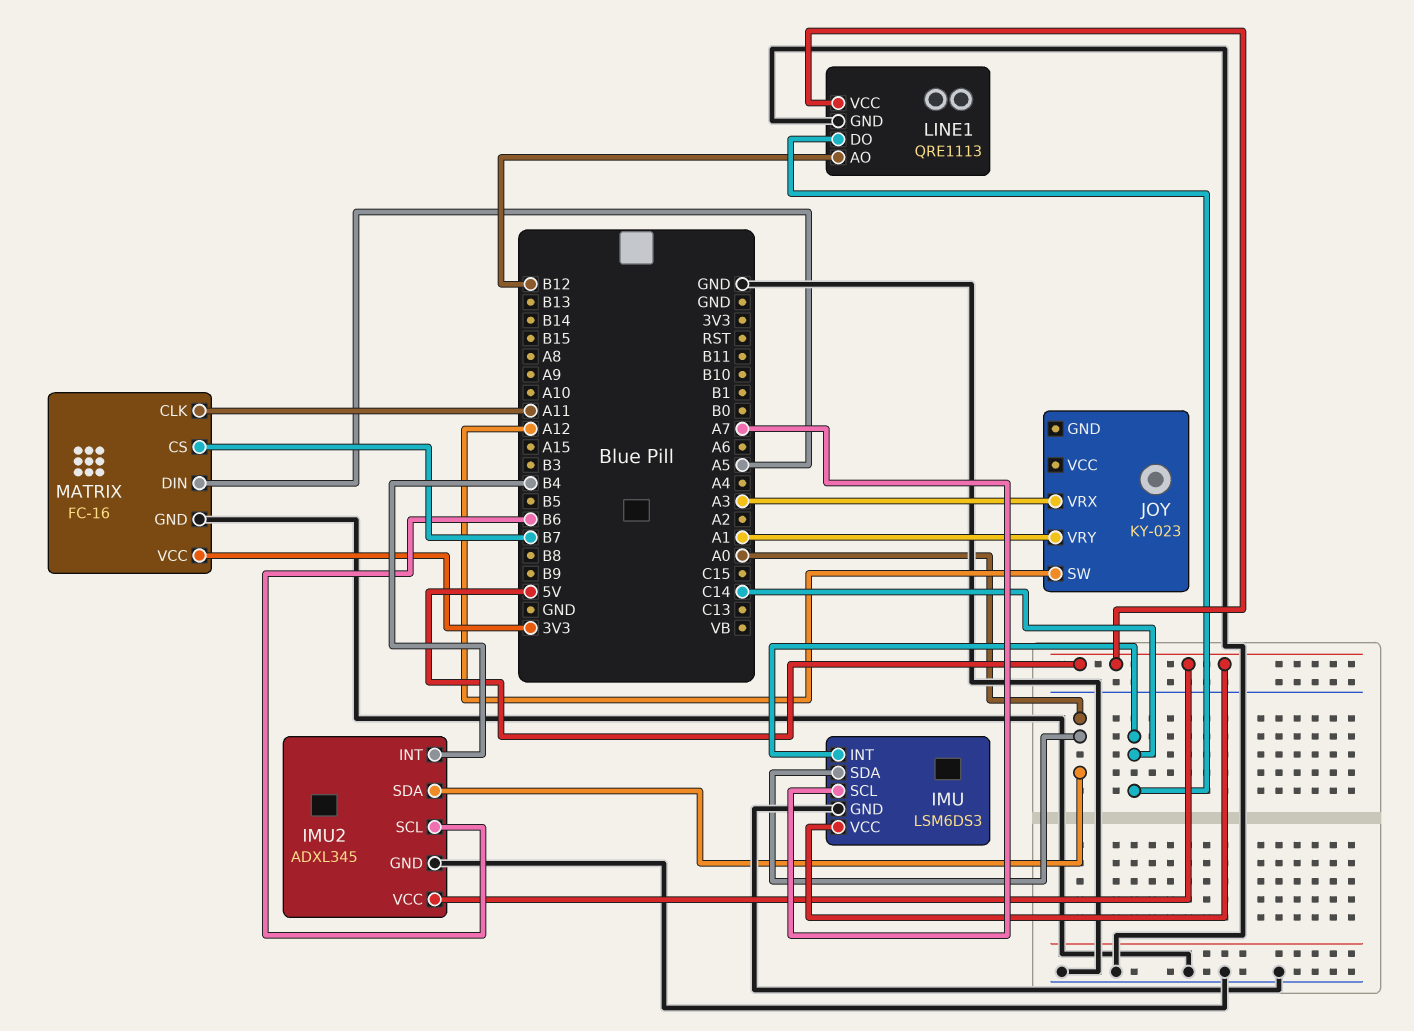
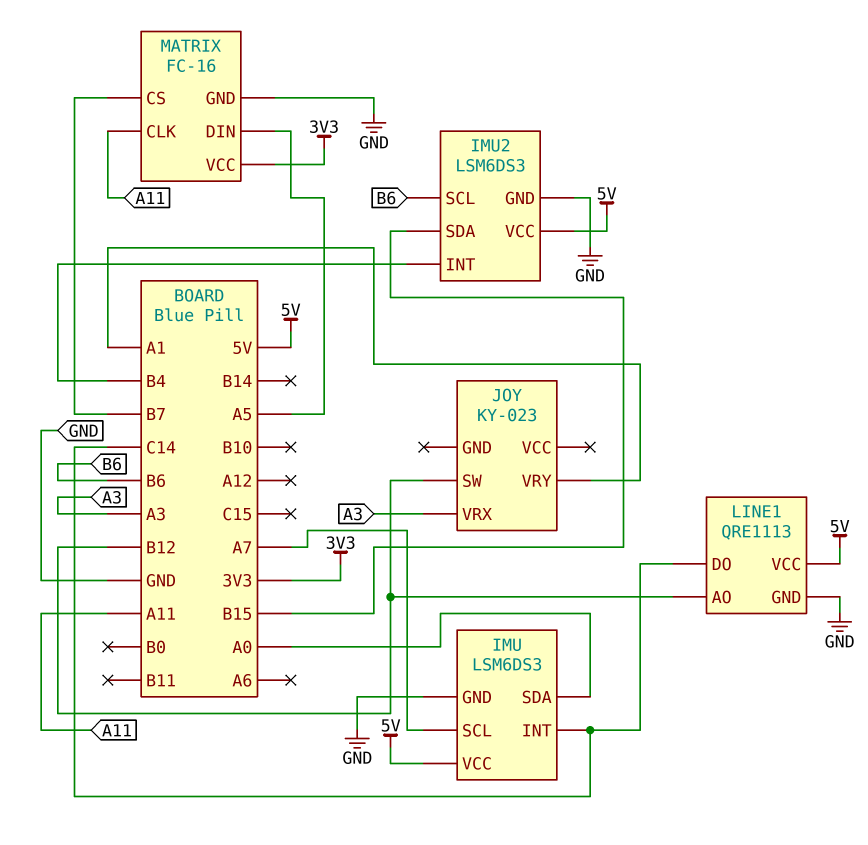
IMU2: ADXL345 -> LSM6DS3
IMU2 pin SDA: A0 -> B15
JOY pin SW: A12 -> B12

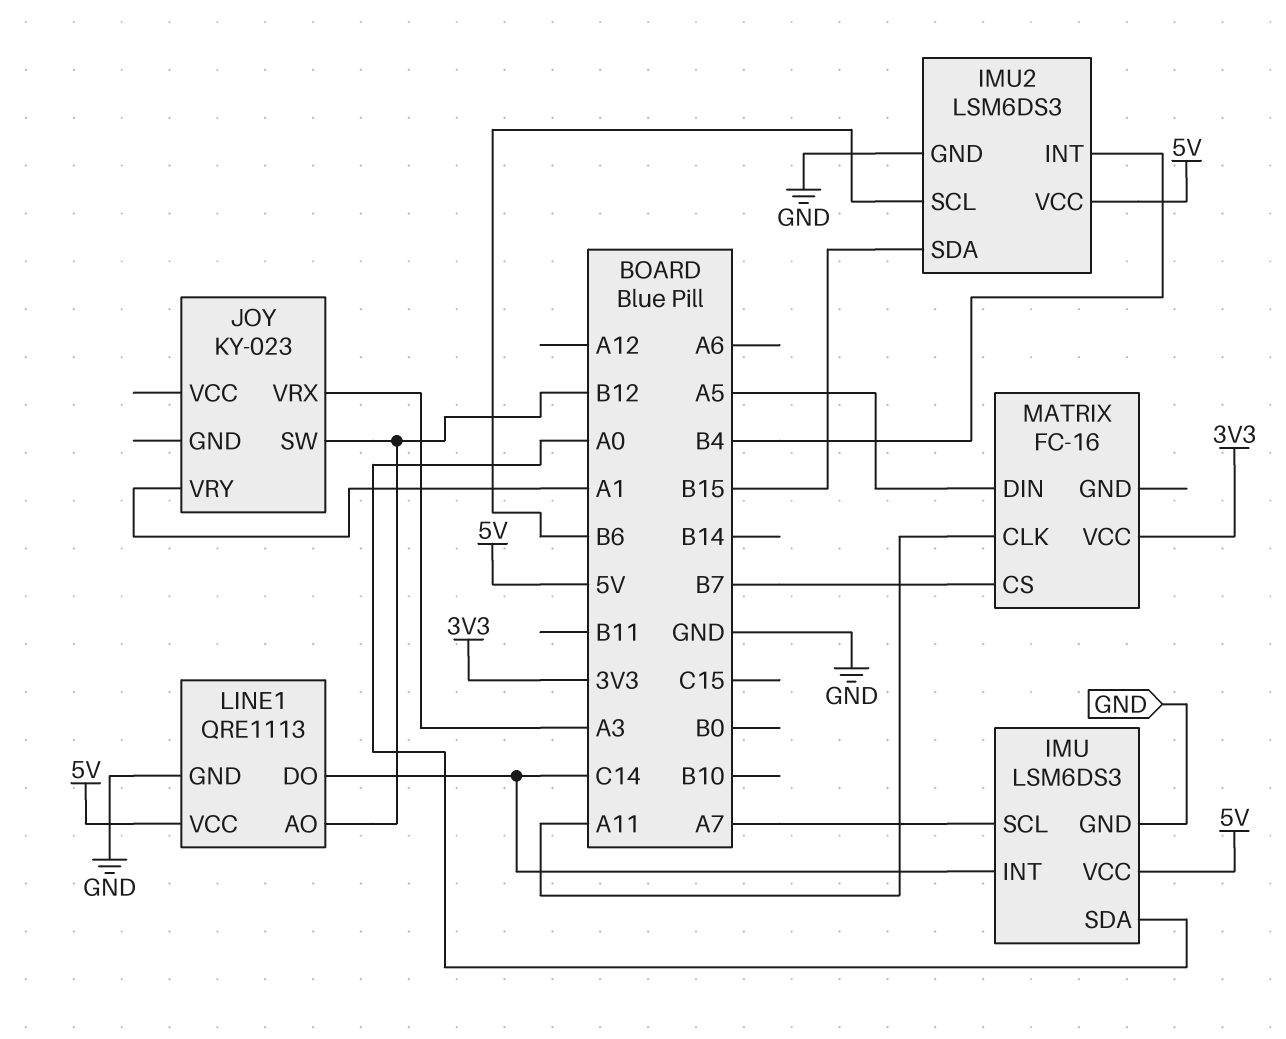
MATRIX pin GND: GND -> none

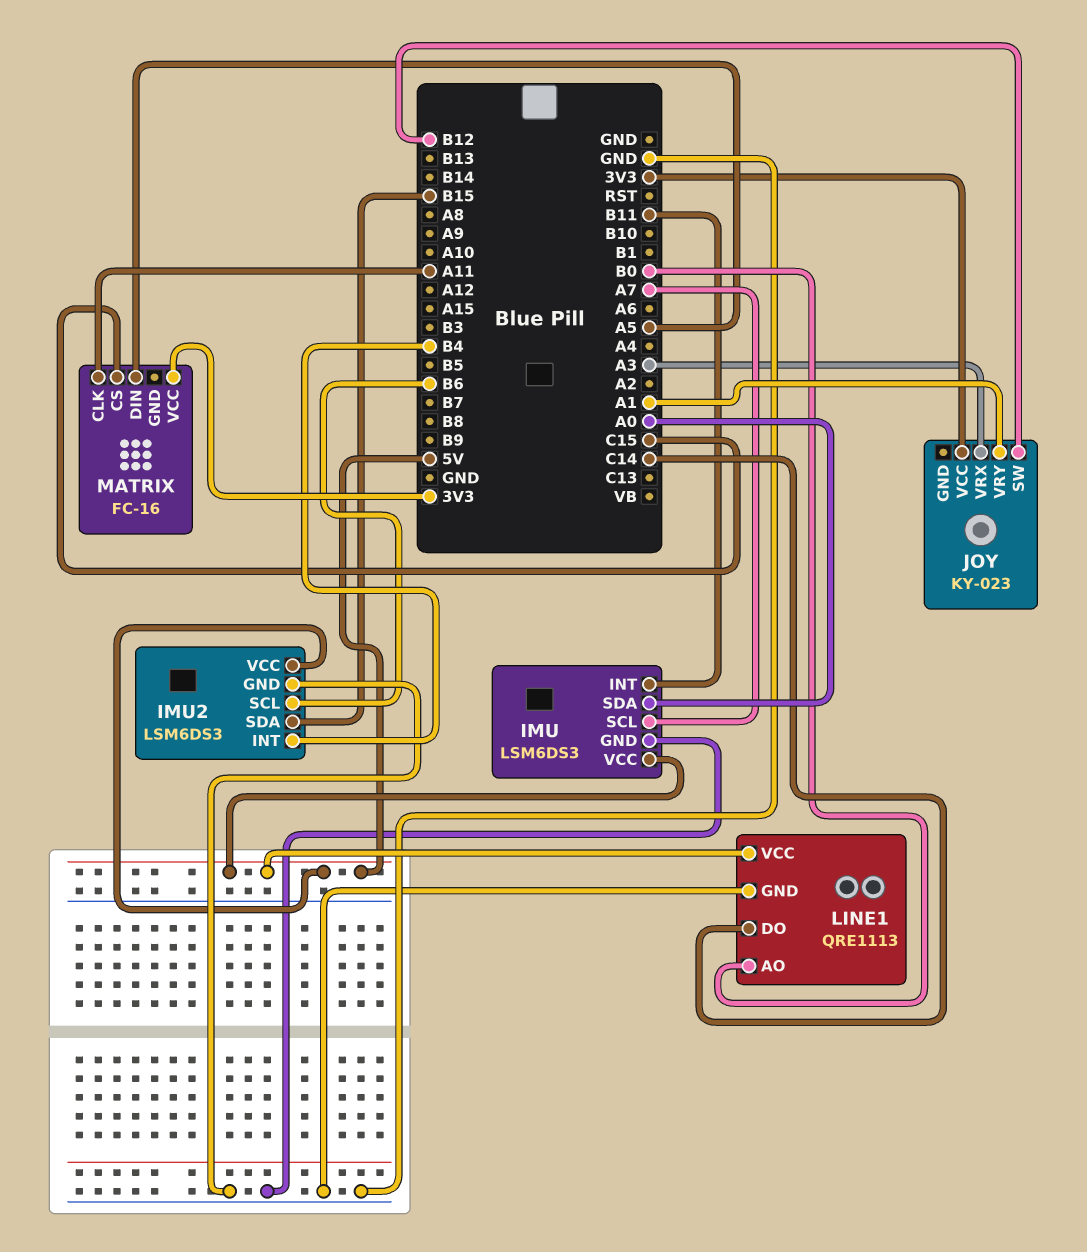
IMU pin INT: C14 -> B11
JOY pin VCC: none -> 3V3
LINE1 pin AO: B12 -> B0
MATRIX pin CS: B7 -> C15

